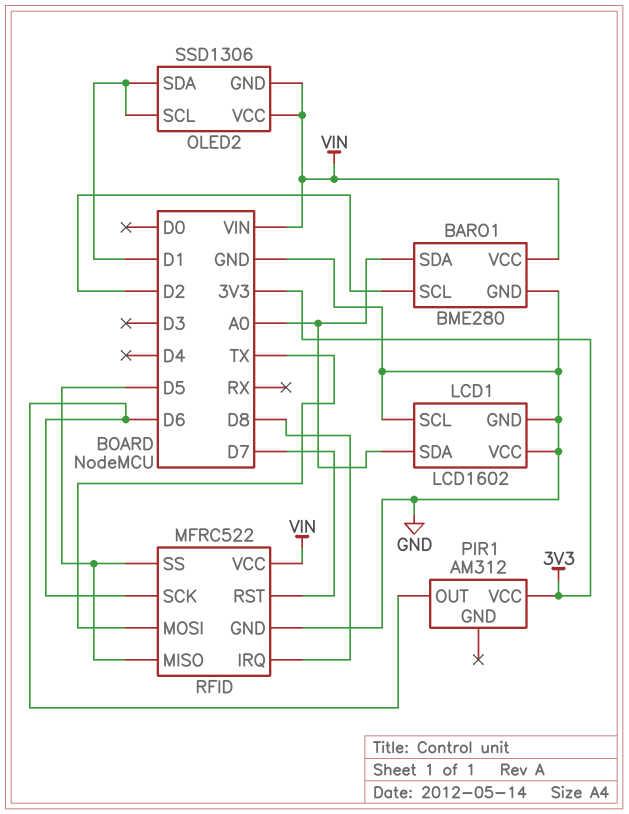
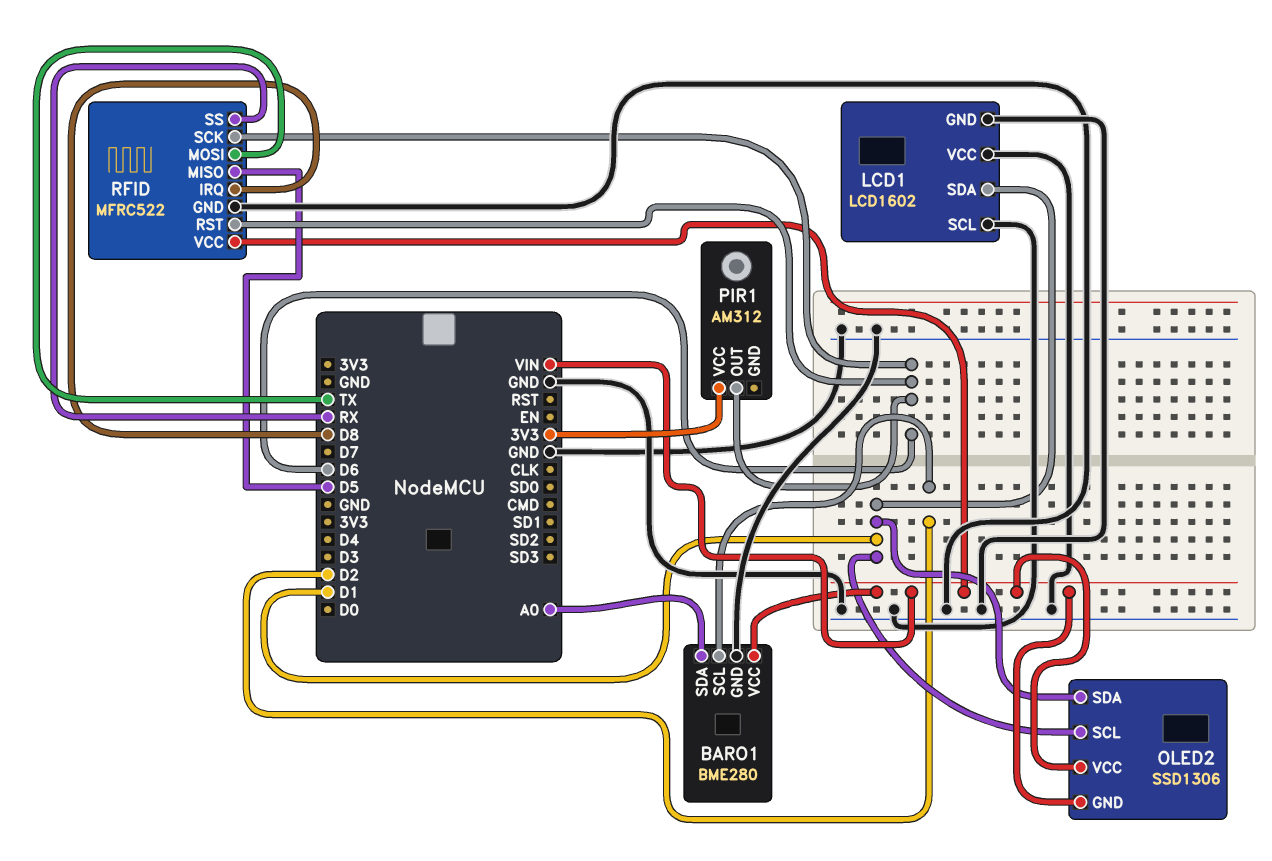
LCD1 pin SDA: A0 -> D1
RFID pin RST: D7 -> D6
RFID pin SS: D5 -> RX

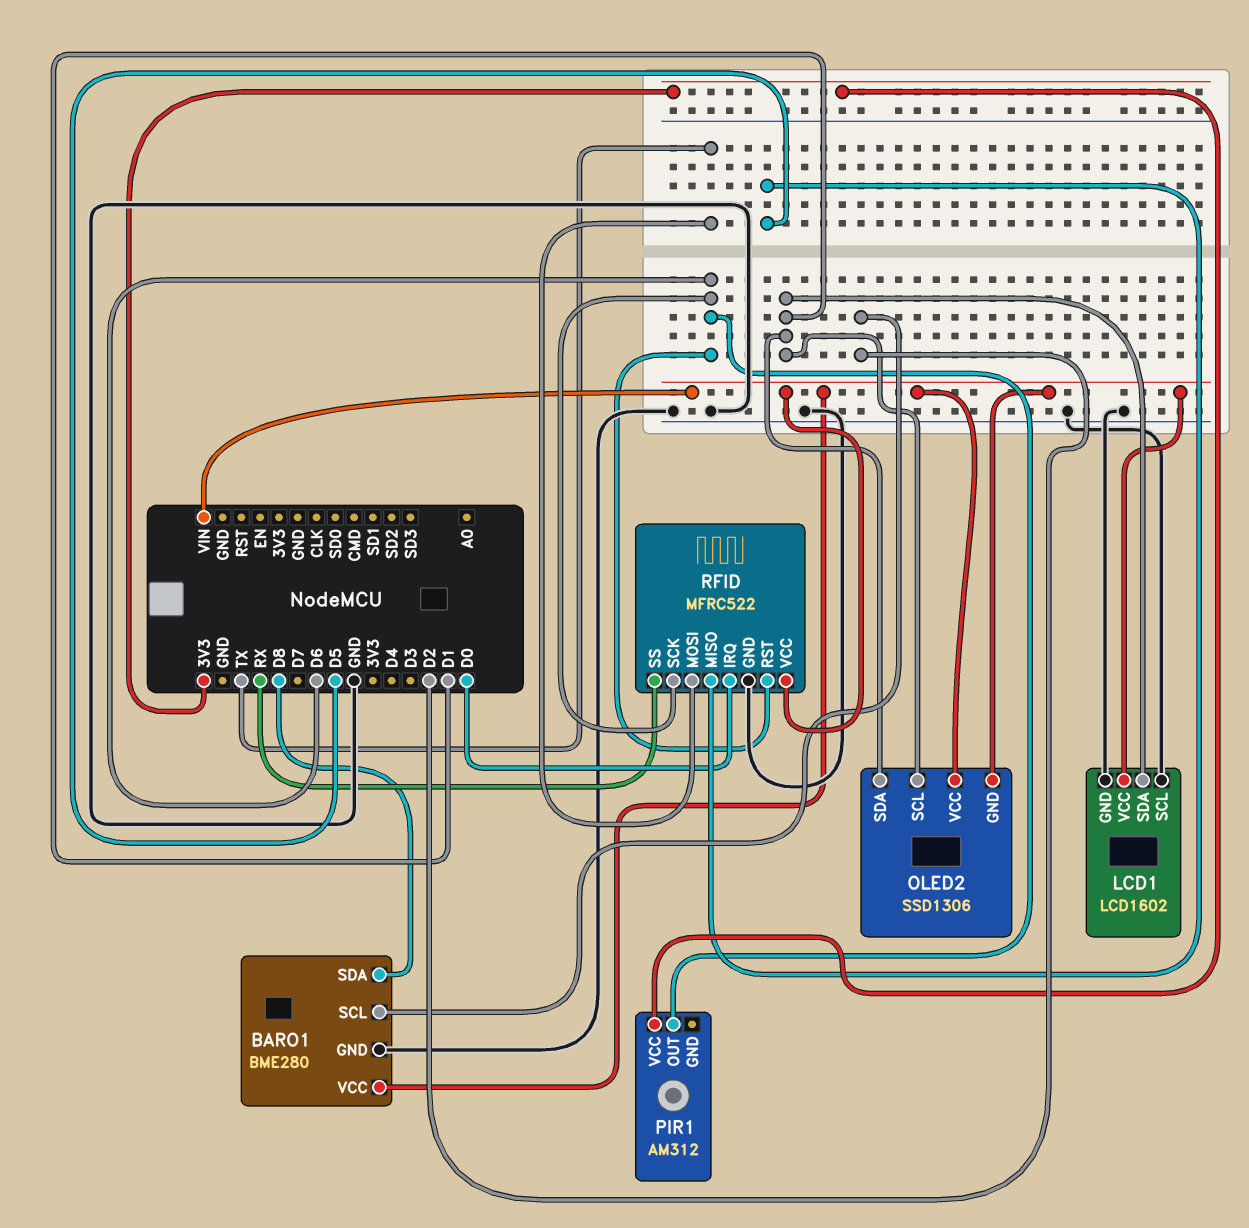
BARO1 pin SDA: A0 -> D8
LCD1 pin VCC: GND -> VIN
RFID pin IRQ: D8 -> D0

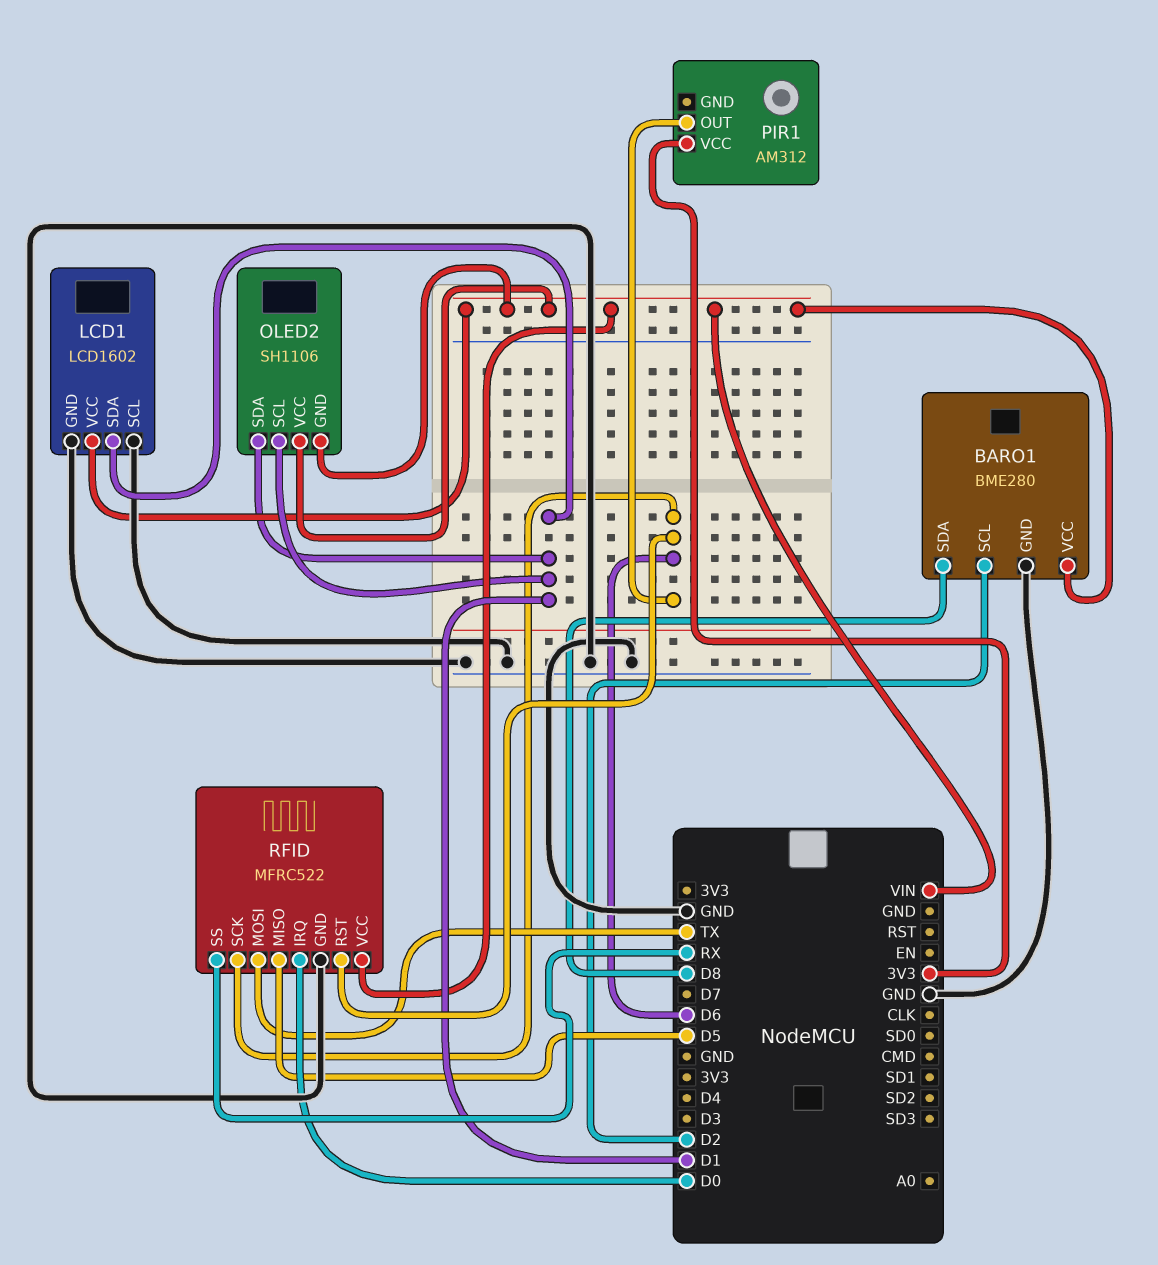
OLED2: SSD1306 -> SH1106

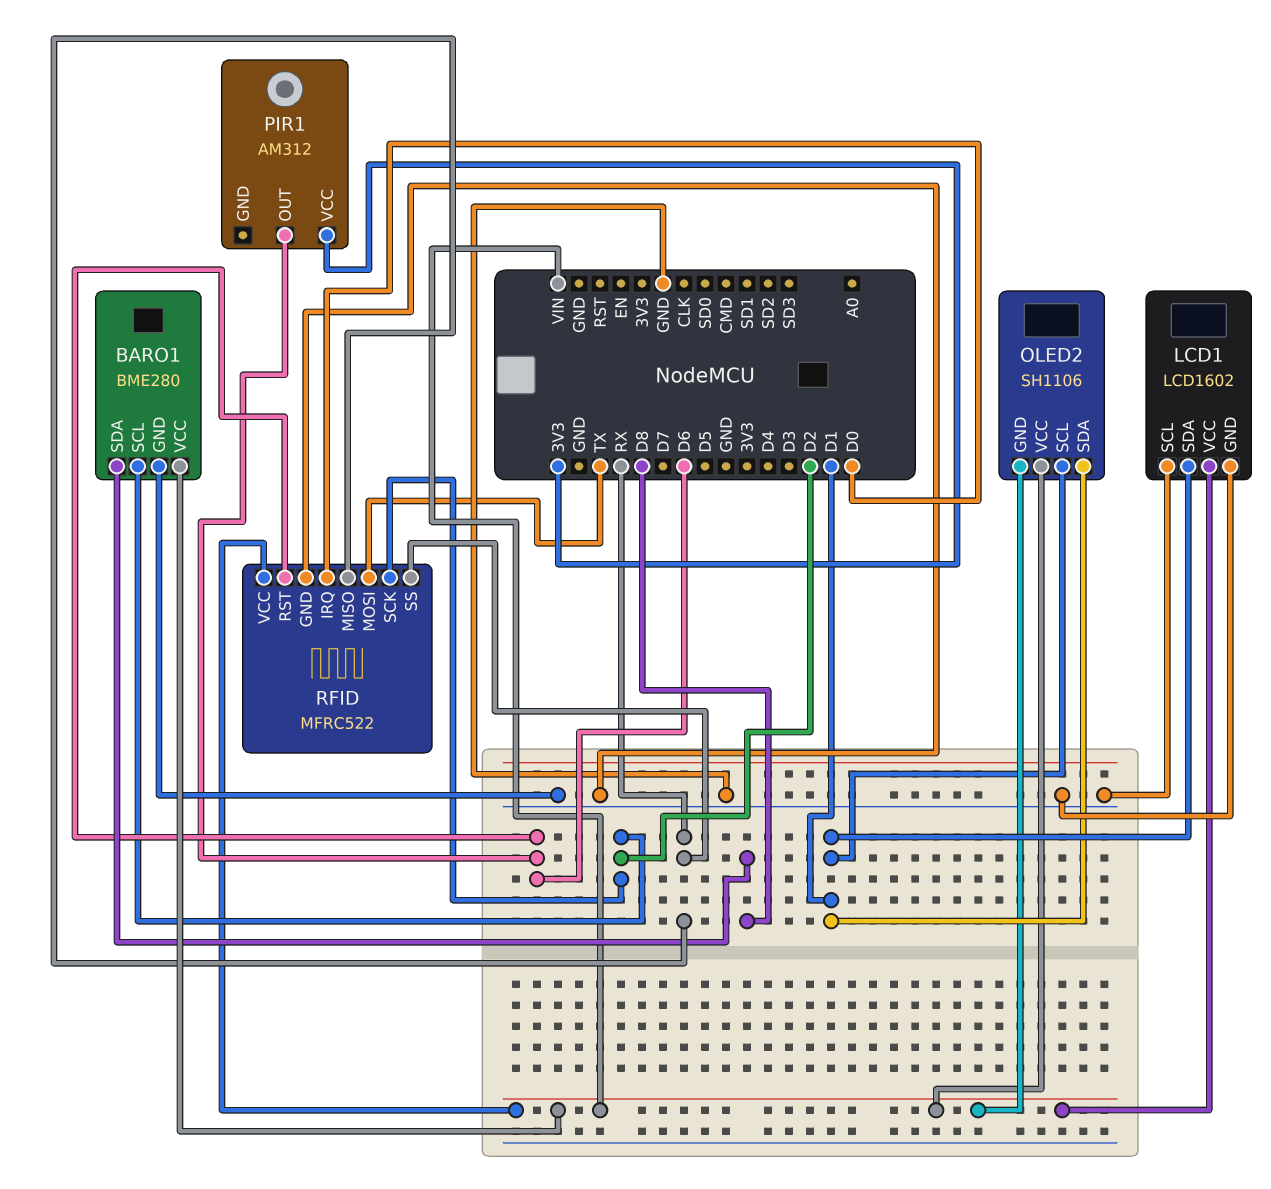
RFID pin MISO: D5 -> RX
RFID pin SCK: D6 -> D2

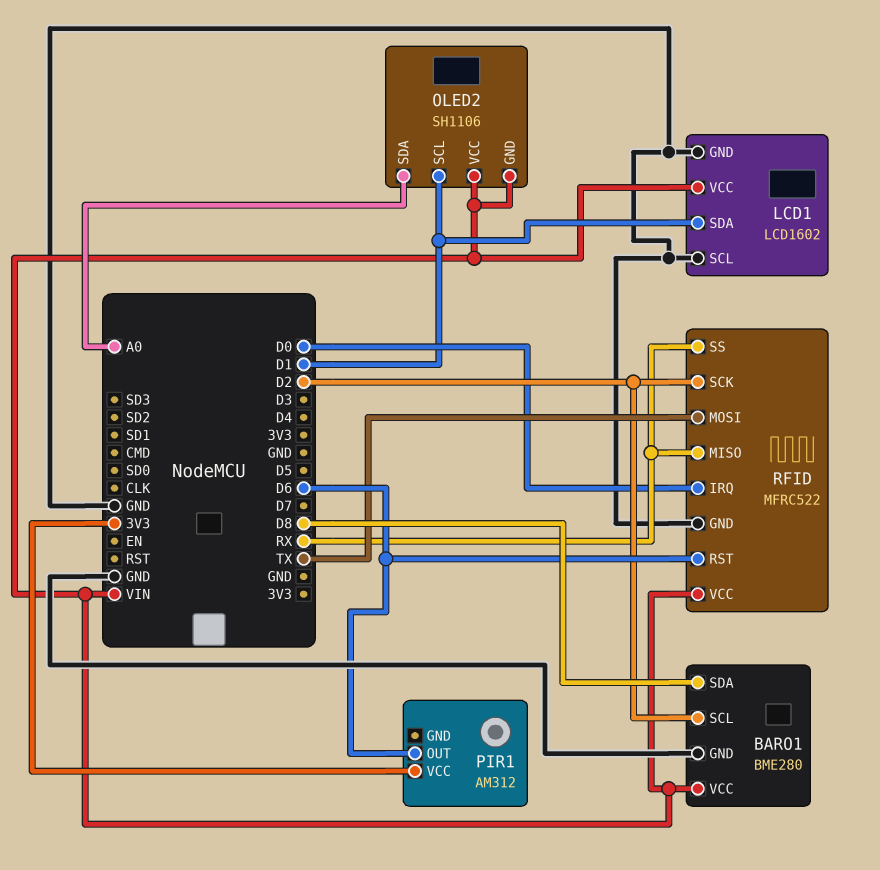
OLED2 pin SDA: D1 -> A0

